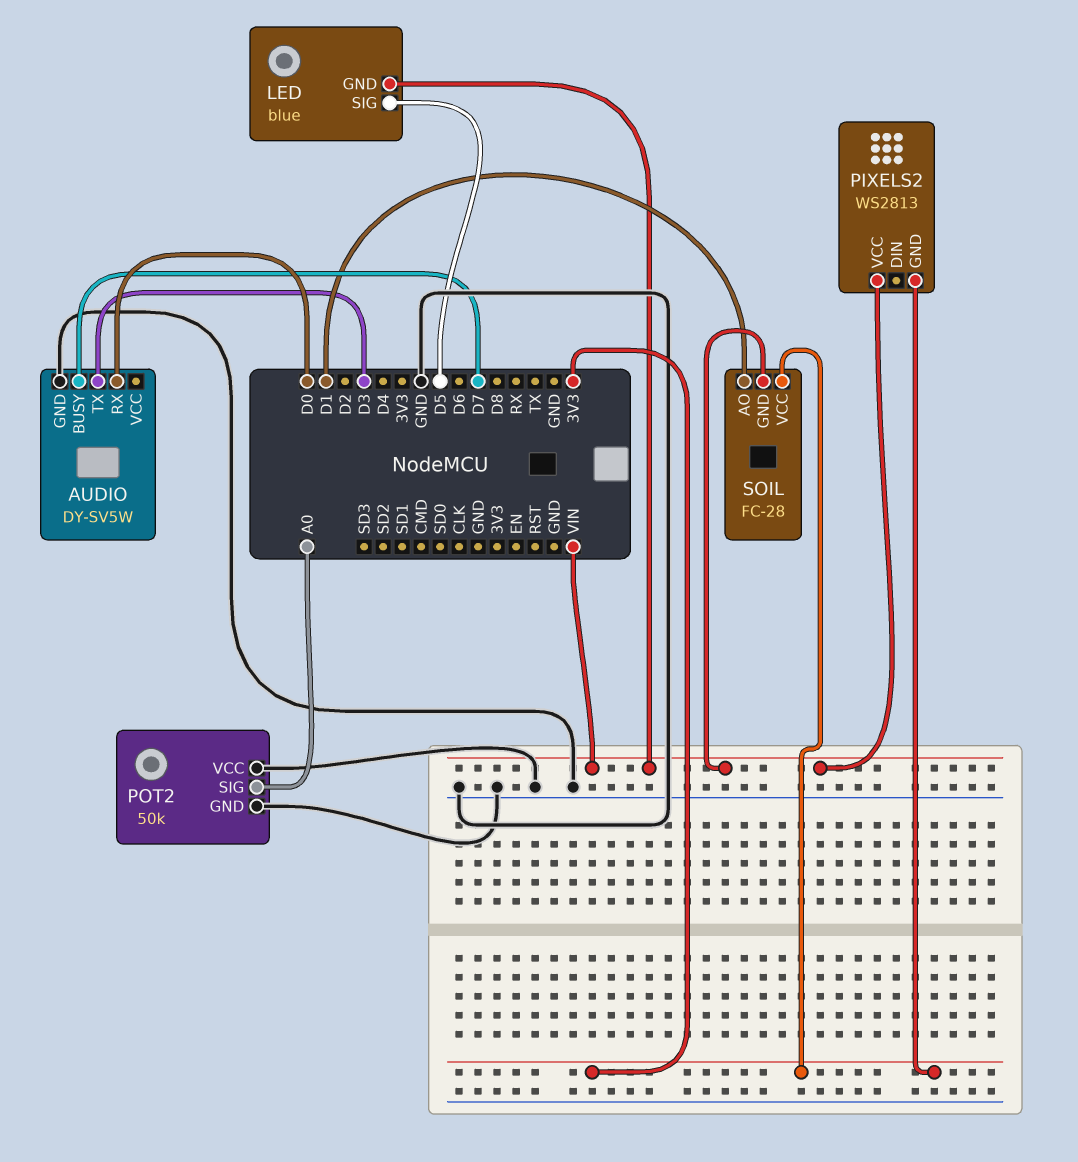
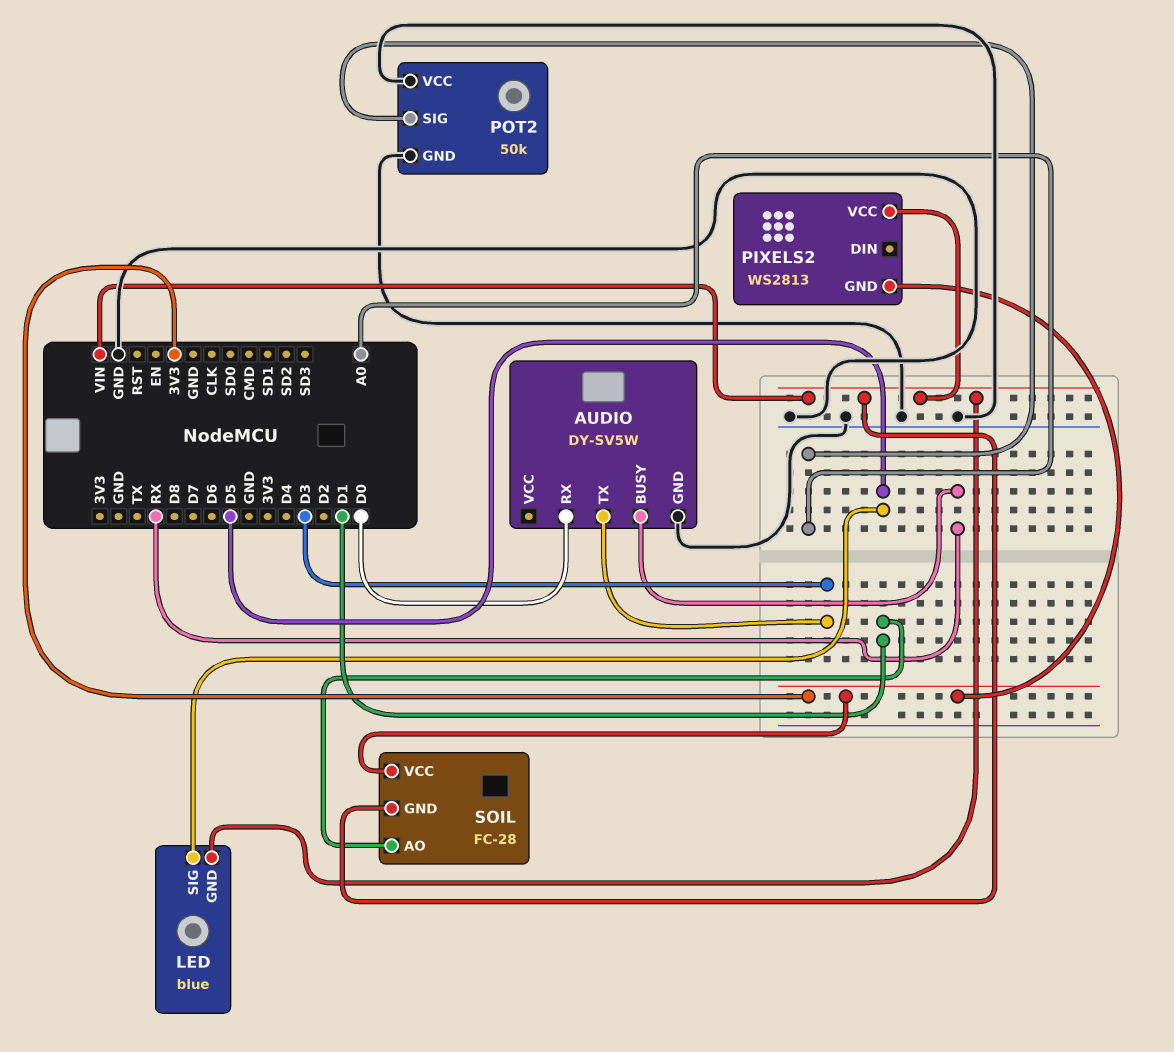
AUDIO pin BUSY: D7 -> RX

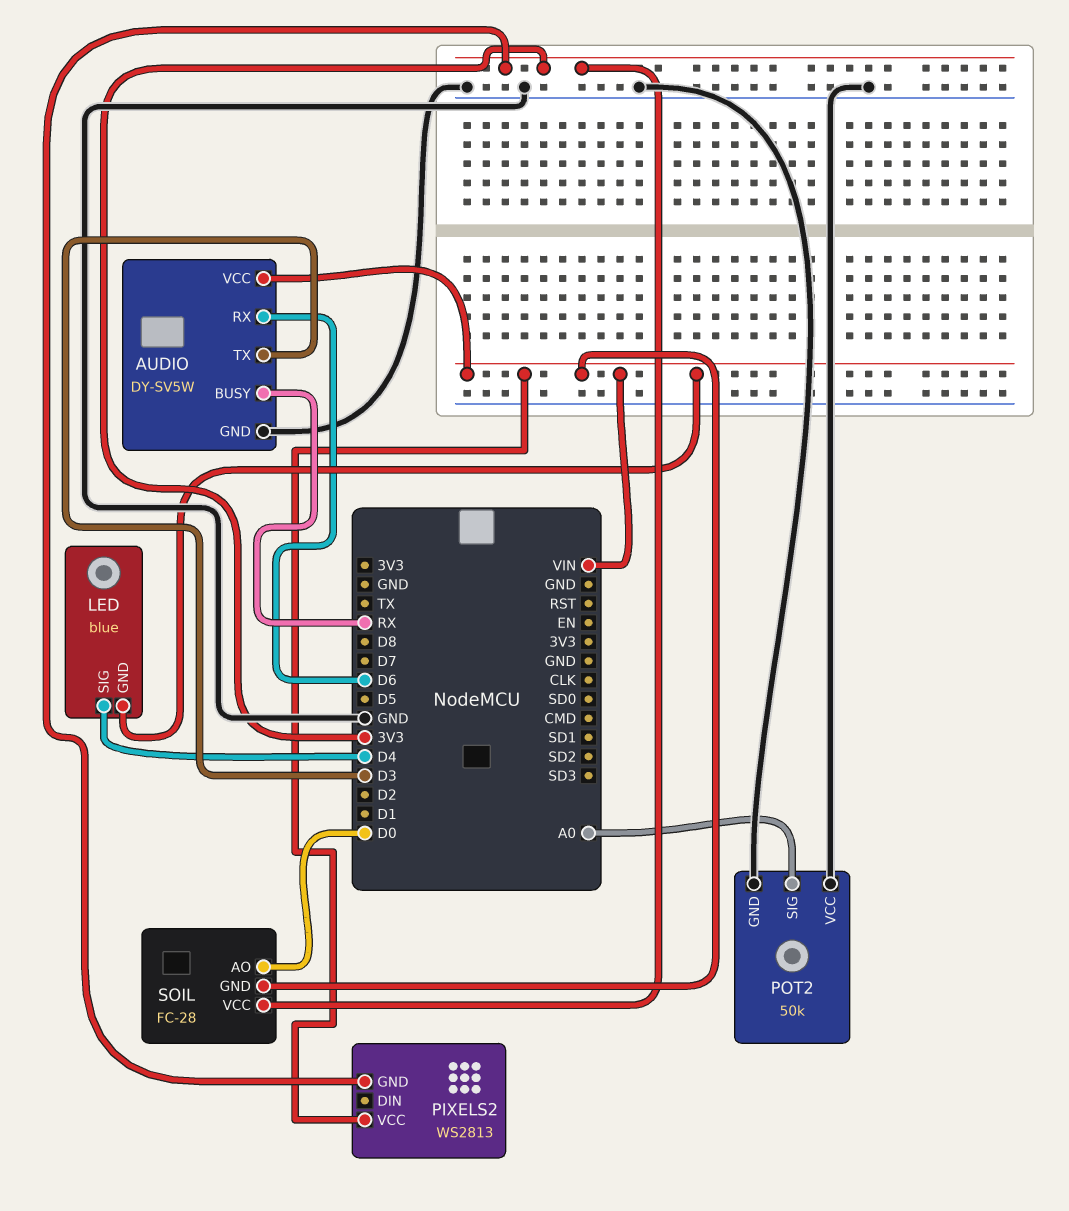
AUDIO pin RX: D0 -> D6
AUDIO pin VCC: none -> VIN
LED pin SIG: D5 -> D4
SOIL pin AO: D1 -> D0

